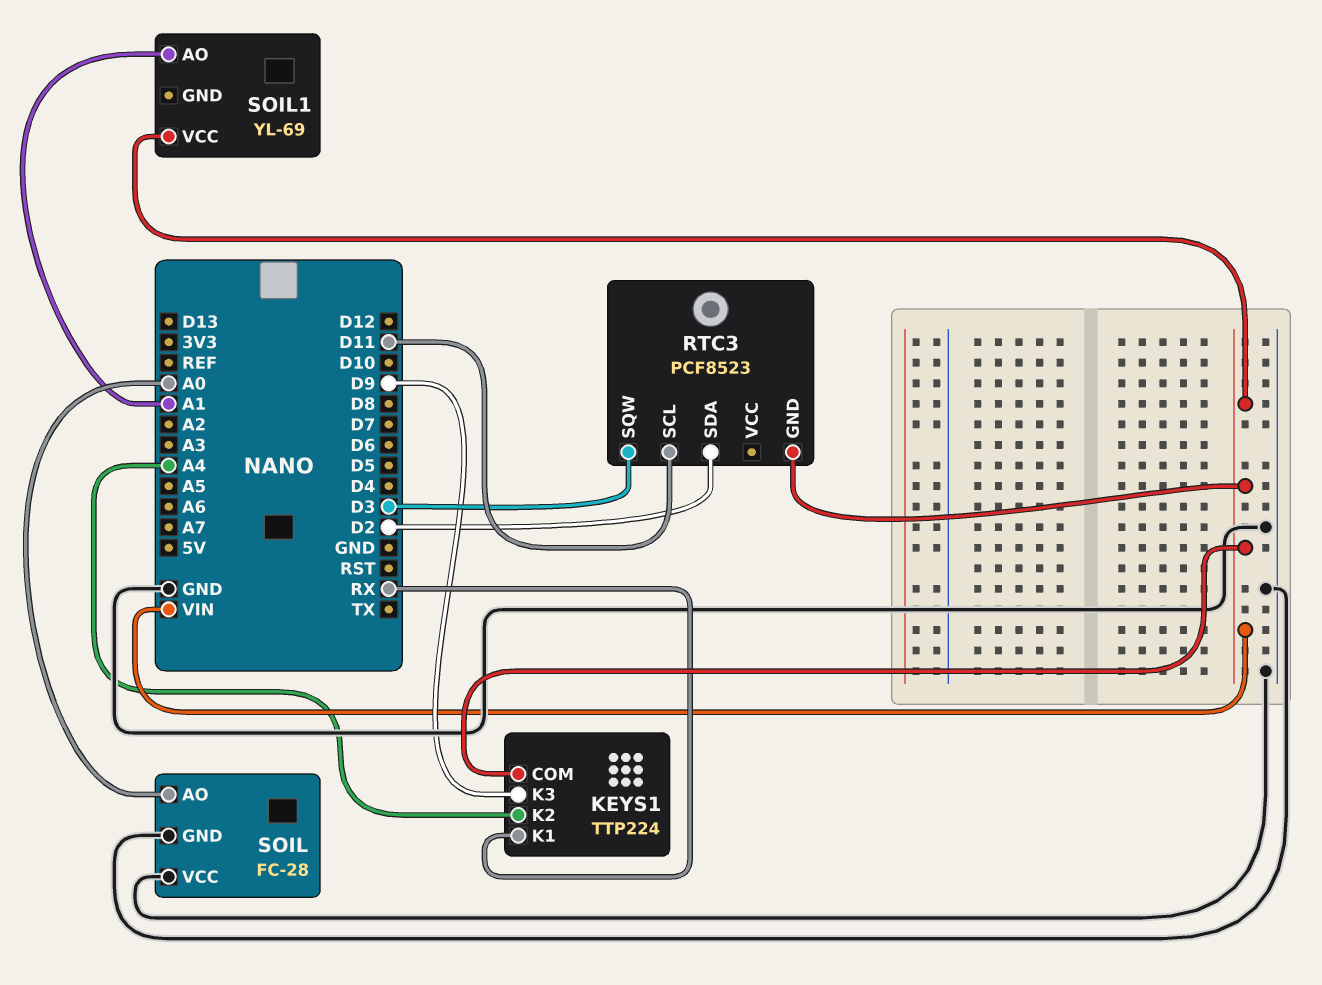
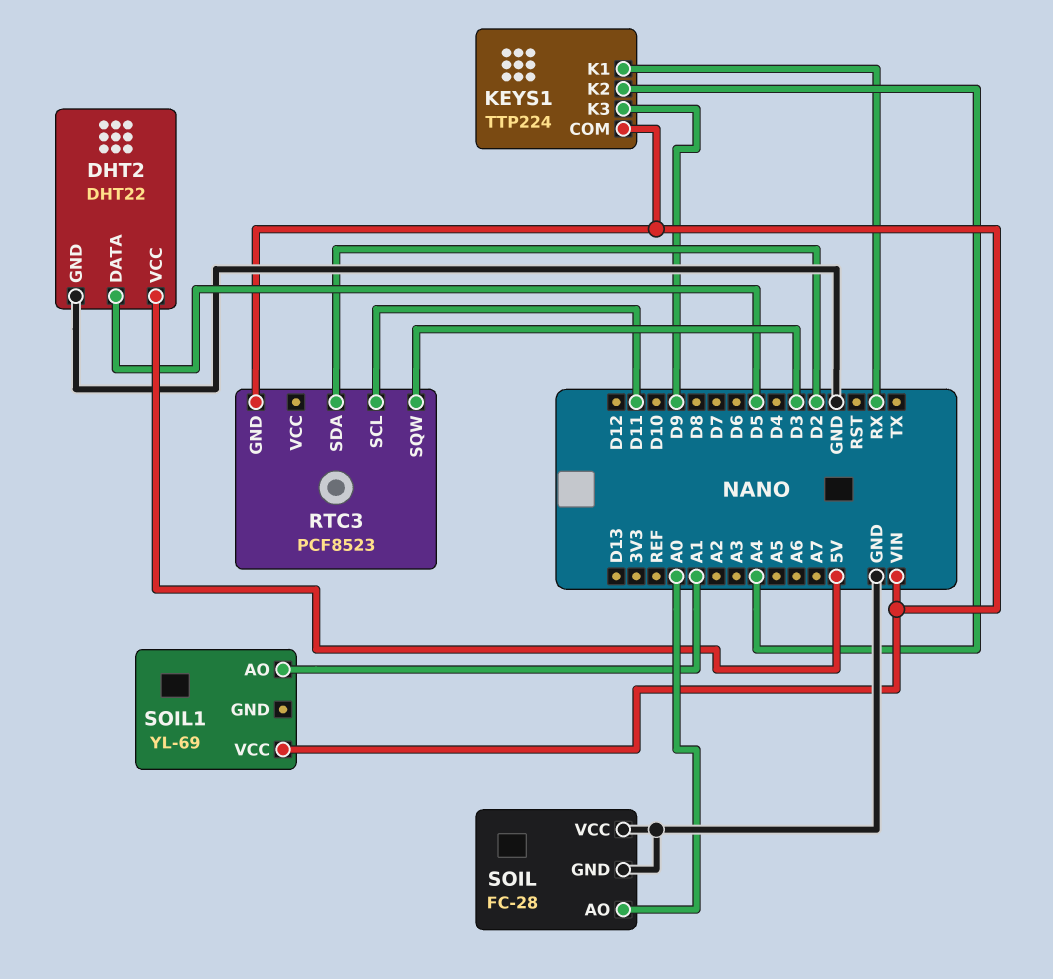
DHT2: none -> DHT22
DHT2 pin DATA: none -> D5
DHT2 pin GND: none -> GND
DHT2 pin VCC: none -> 5V

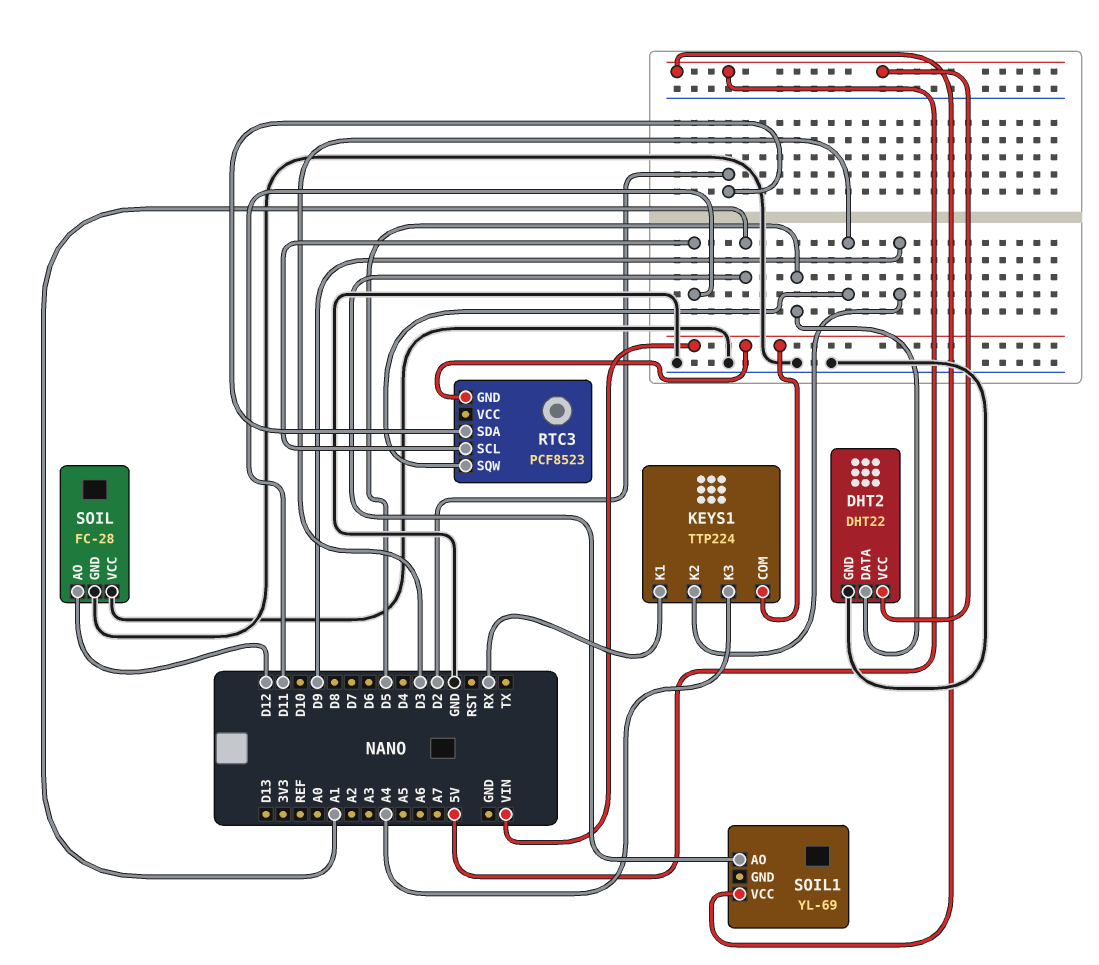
KEYS1 pin K2: A4 -> D9
KEYS1 pin K3: D9 -> A4
SOIL pin AO: A0 -> D12
SOIL1 pin VCC: VIN -> 5V

